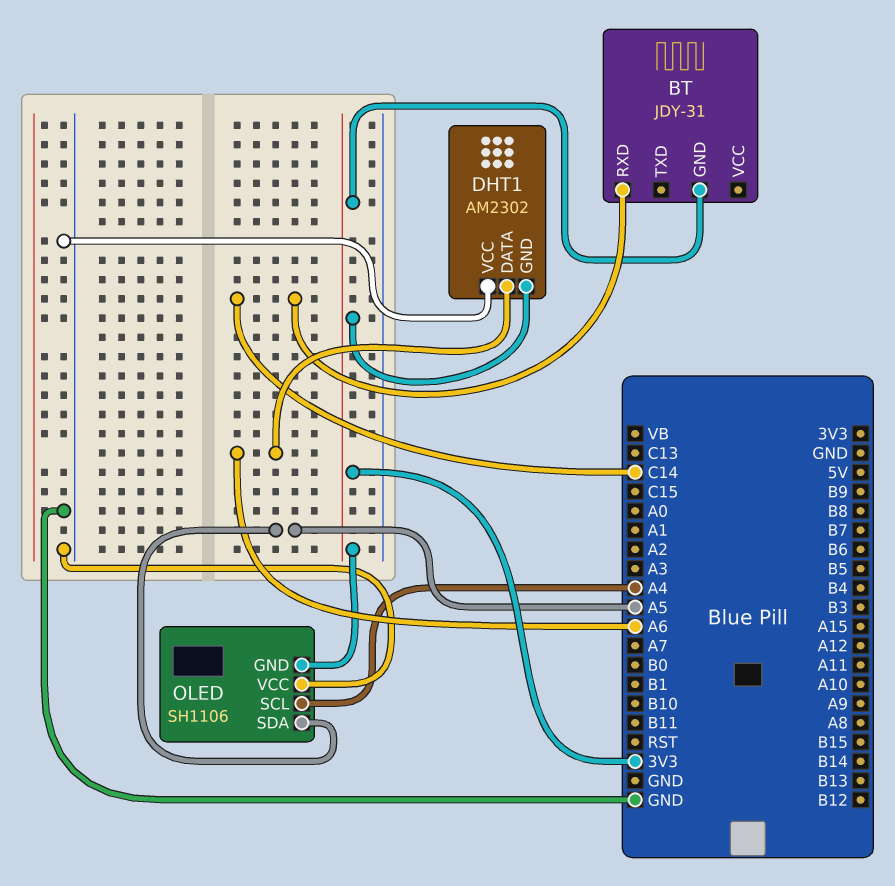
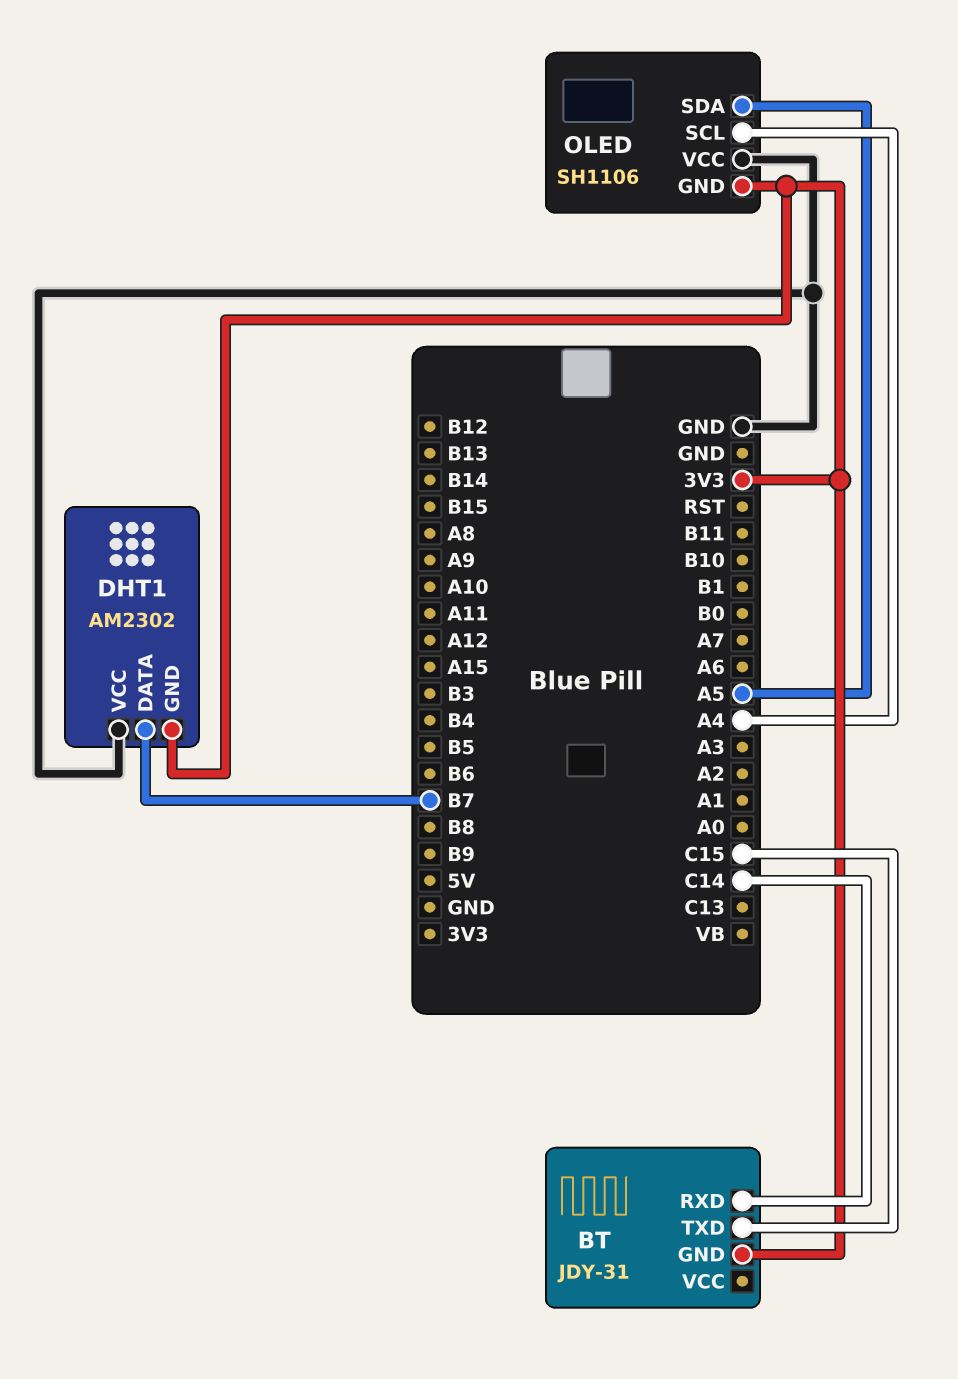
BT pin TXD: none -> C15
DHT1 pin DATA: A6 -> B7

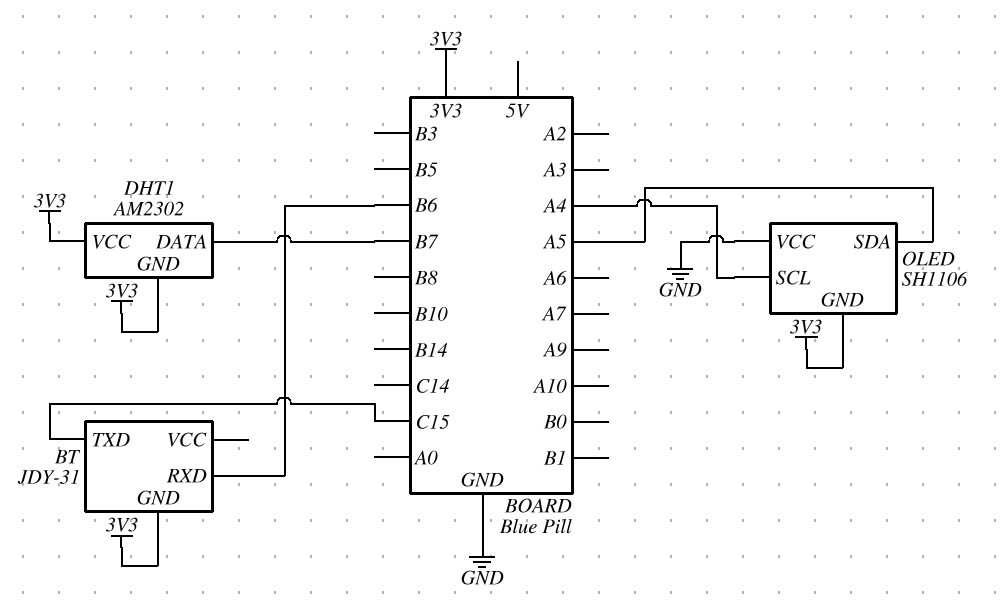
BT pin RXD: C14 -> B6
DHT1 pin VCC: GND -> 3V3

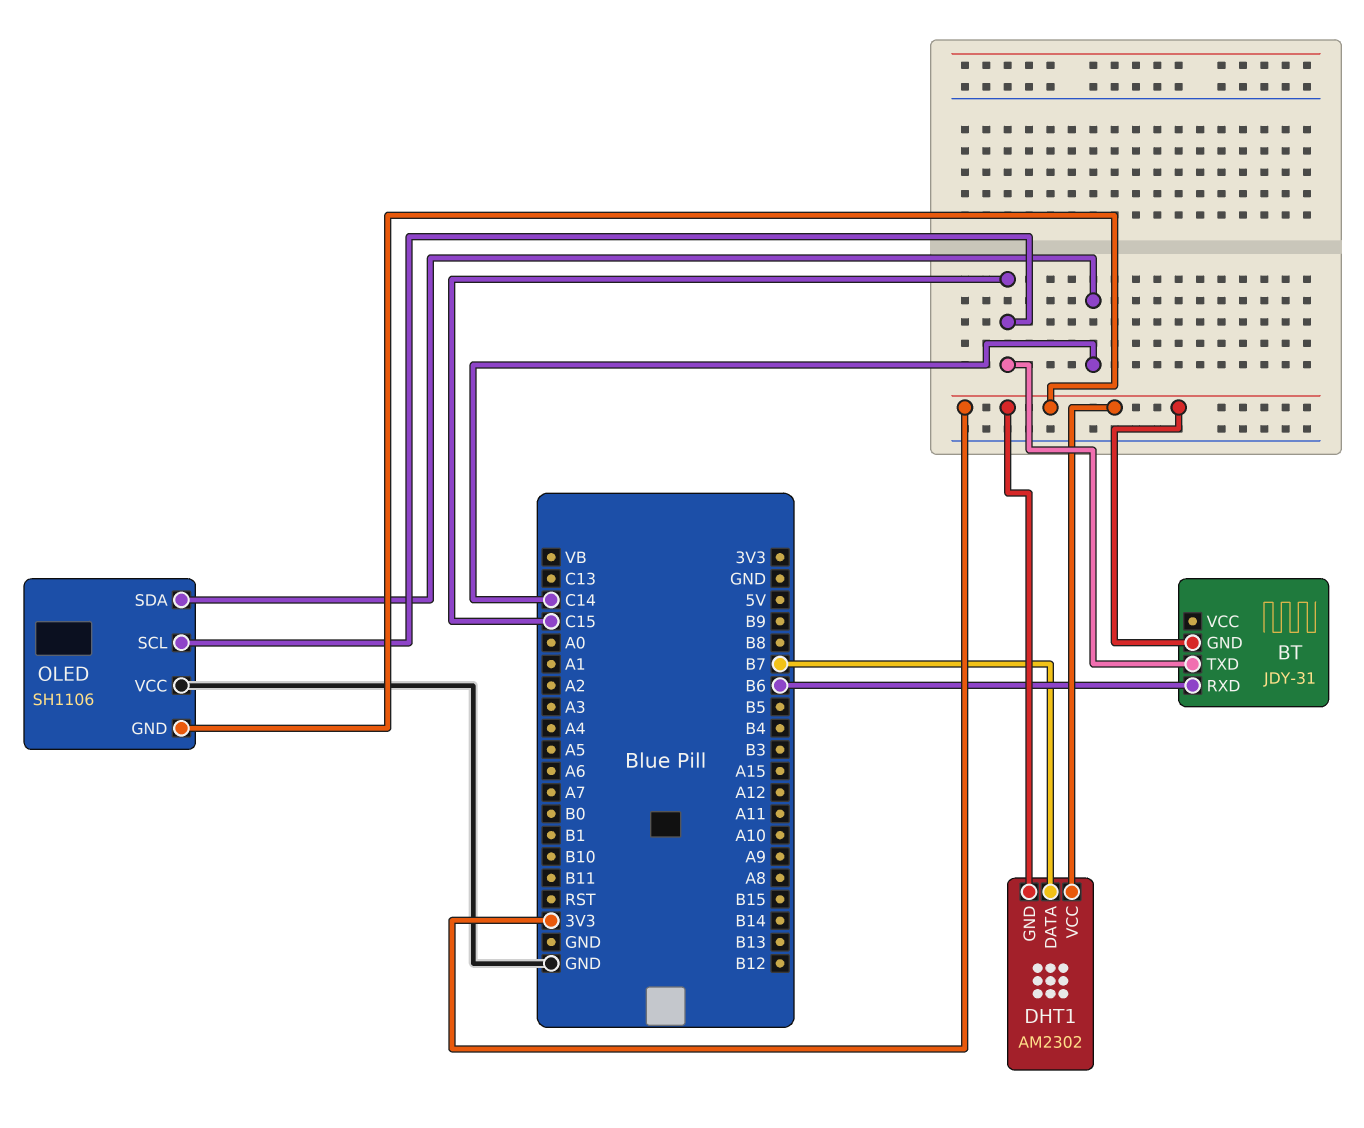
OLED pin SCL: A4 -> C15
OLED pin SDA: A5 -> C14

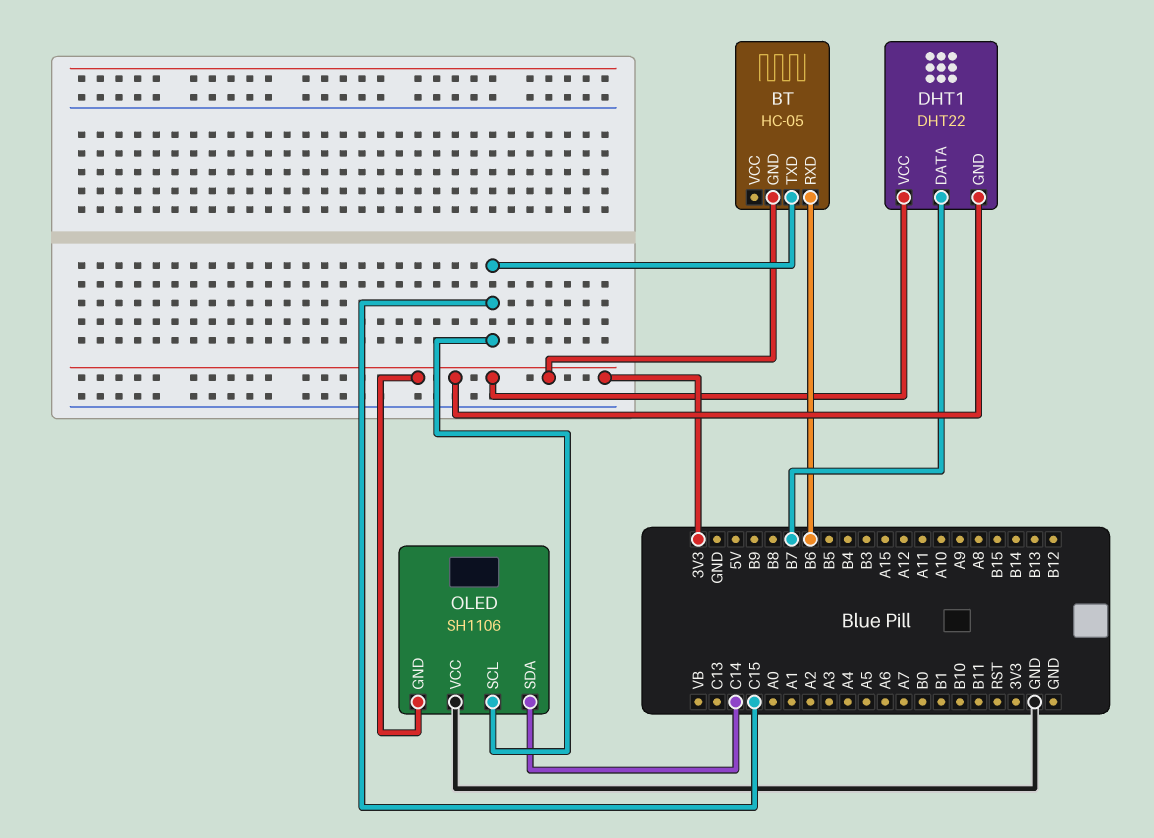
BT: JDY-31 -> HC-05
DHT1: AM2302 -> DHT22

